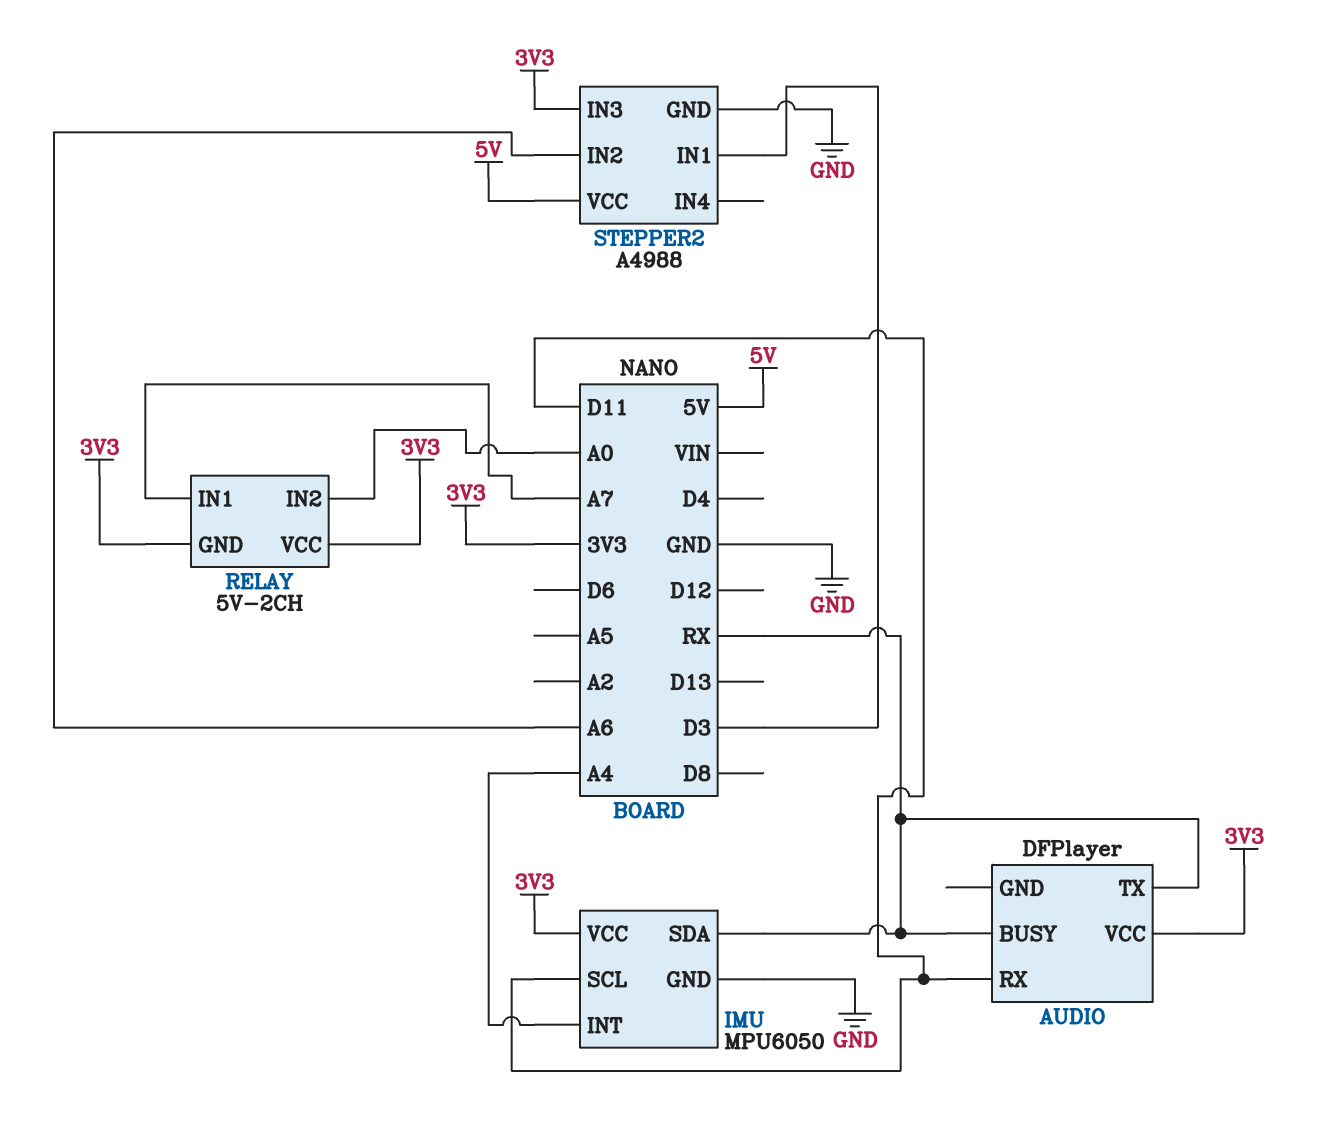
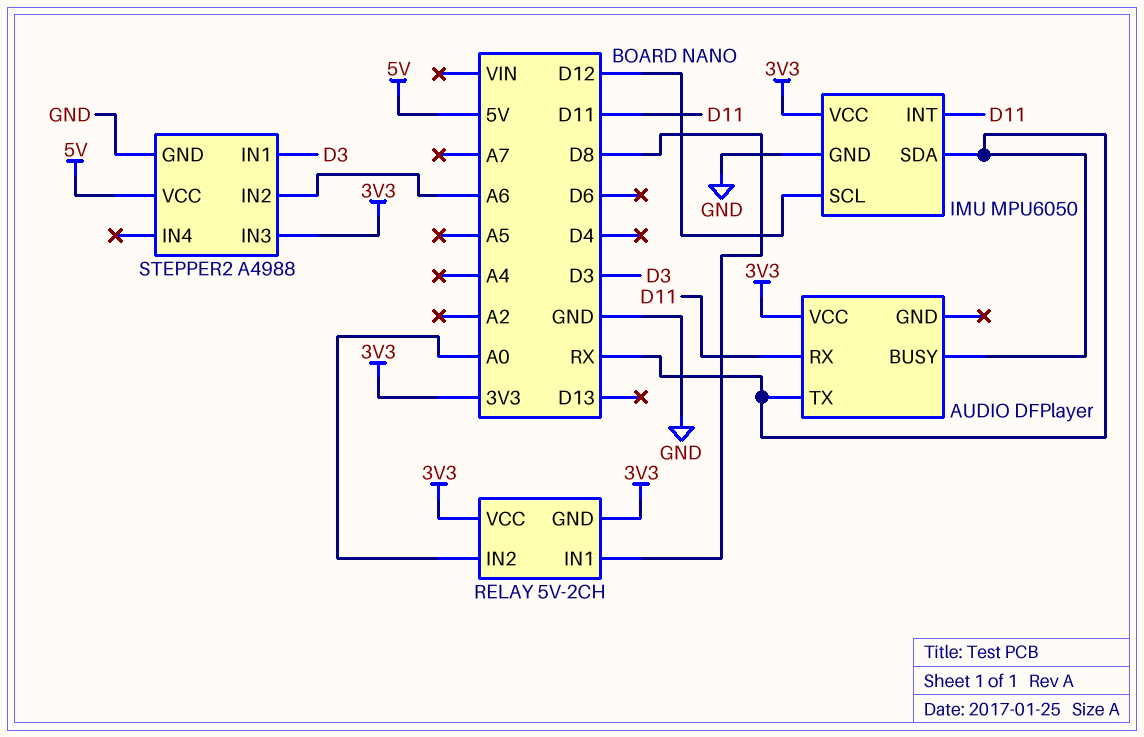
IMU pin INT: A4 -> D11
IMU pin SCL: D11 -> D12
RELAY pin IN1: A7 -> D8

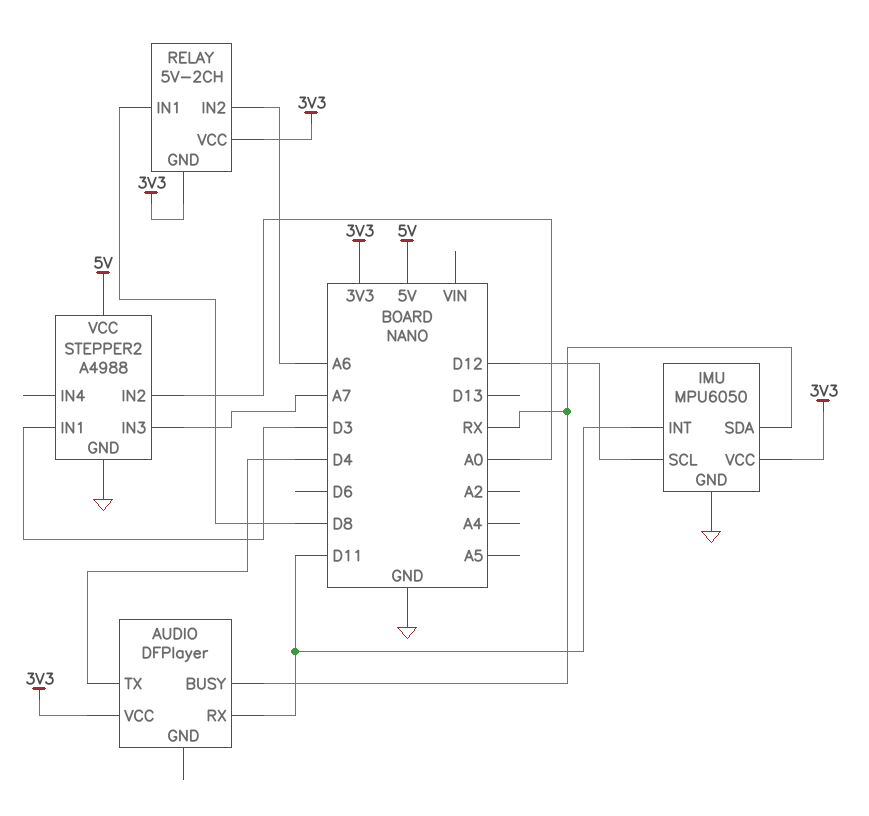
AUDIO pin TX: RX -> D4
RELAY pin IN2: A0 -> A6
STEPPER2 pin IN2: A6 -> A0
STEPPER2 pin IN3: 3V3 -> A7

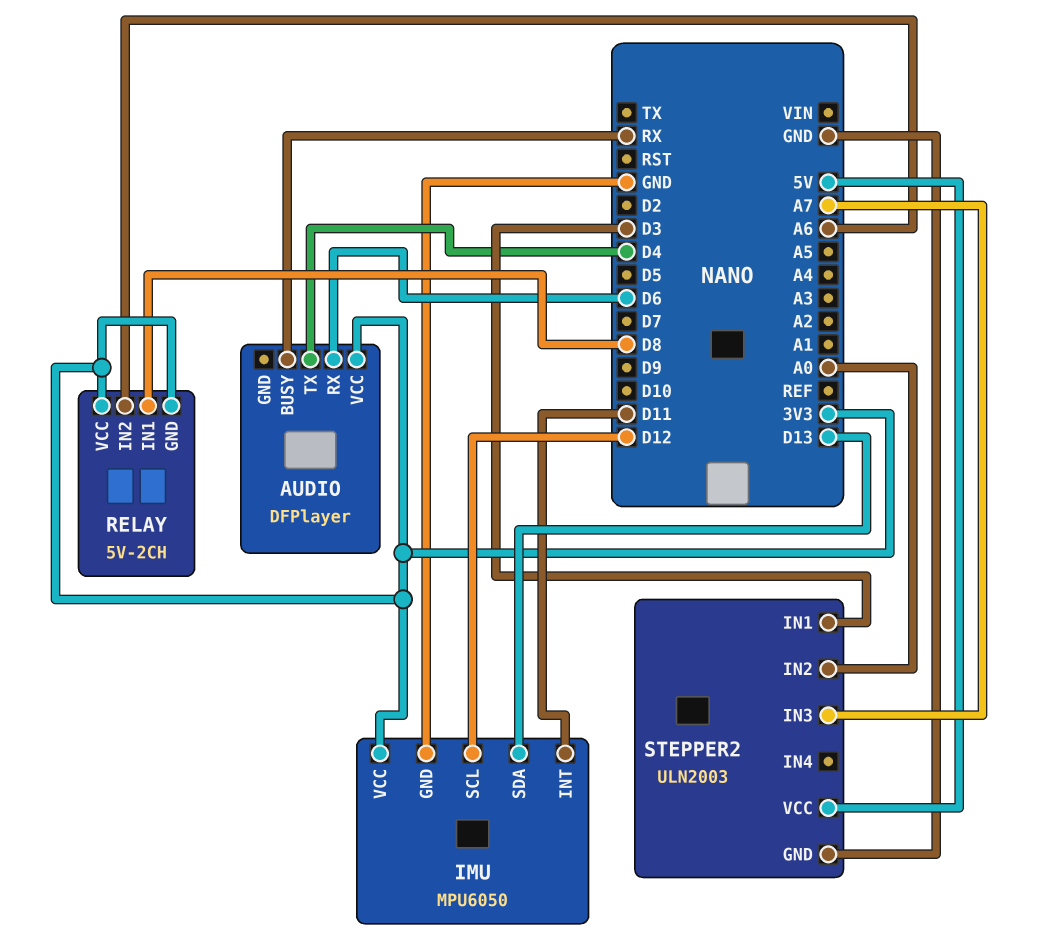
AUDIO pin RX: D11 -> D6
IMU pin SDA: RX -> D13
STEPPER2: A4988 -> ULN2003

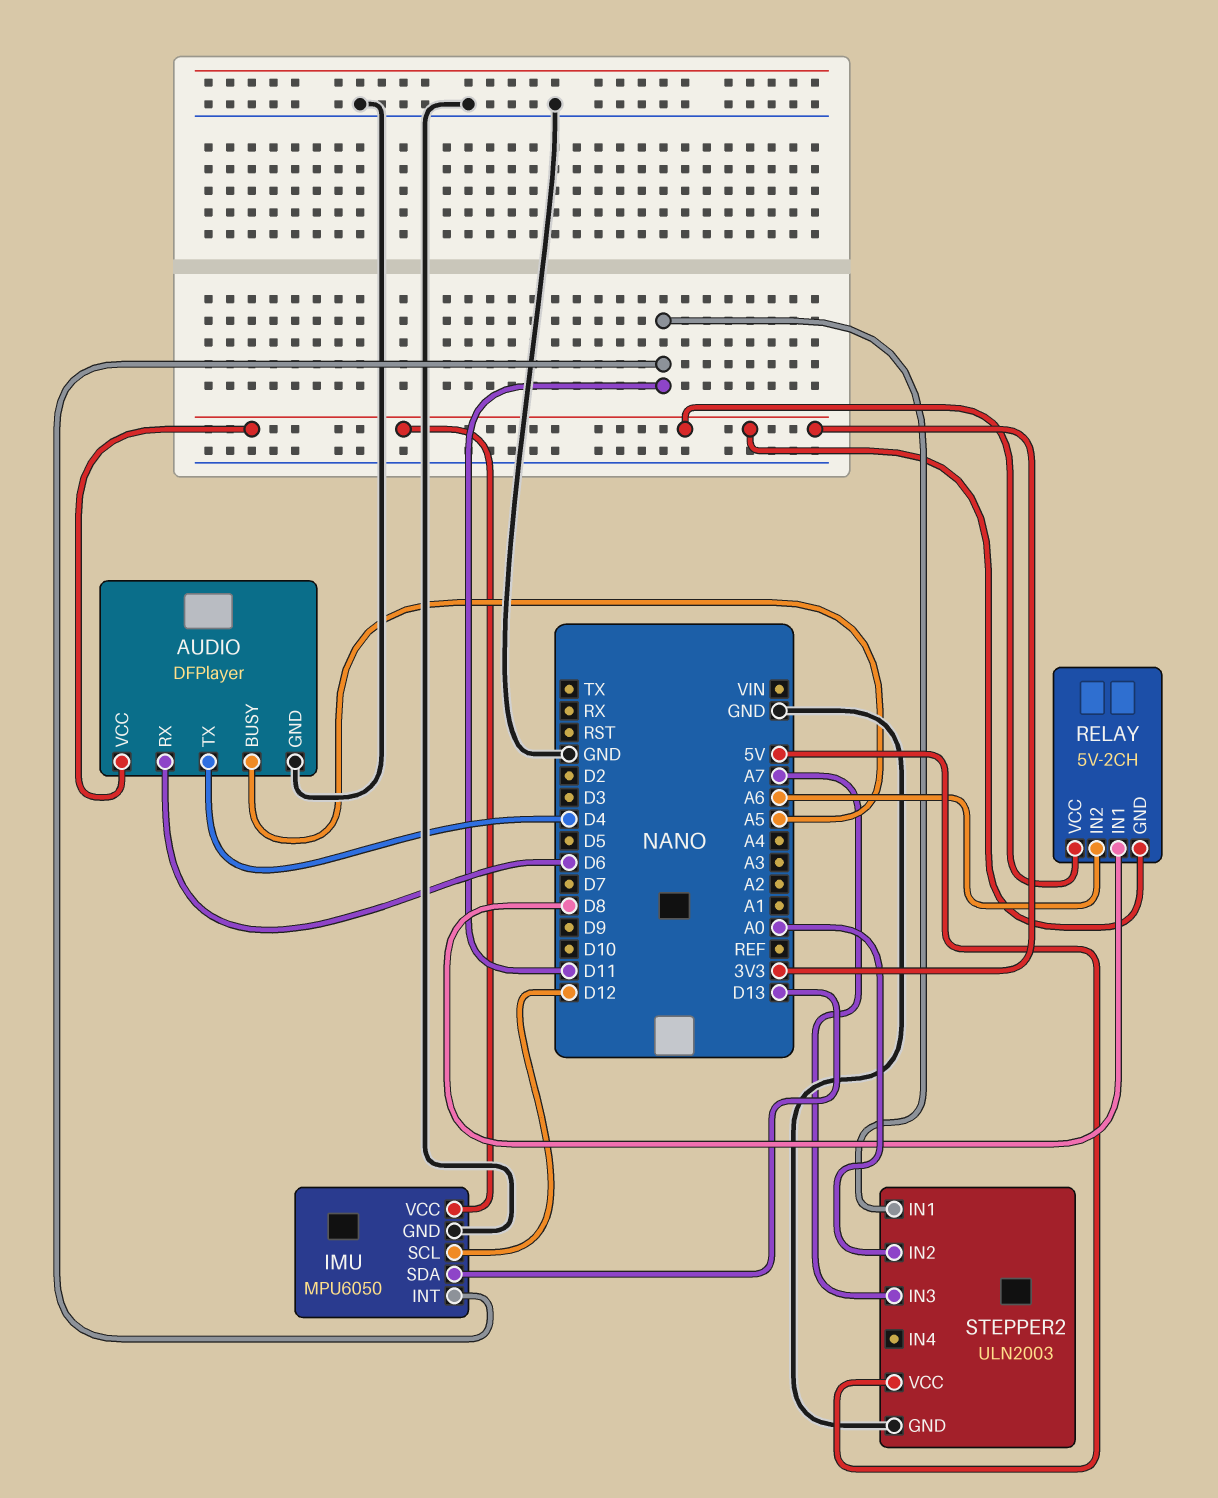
AUDIO pin BUSY: RX -> A5
AUDIO pin GND: none -> GND
STEPPER2 pin IN1: D3 -> D11

